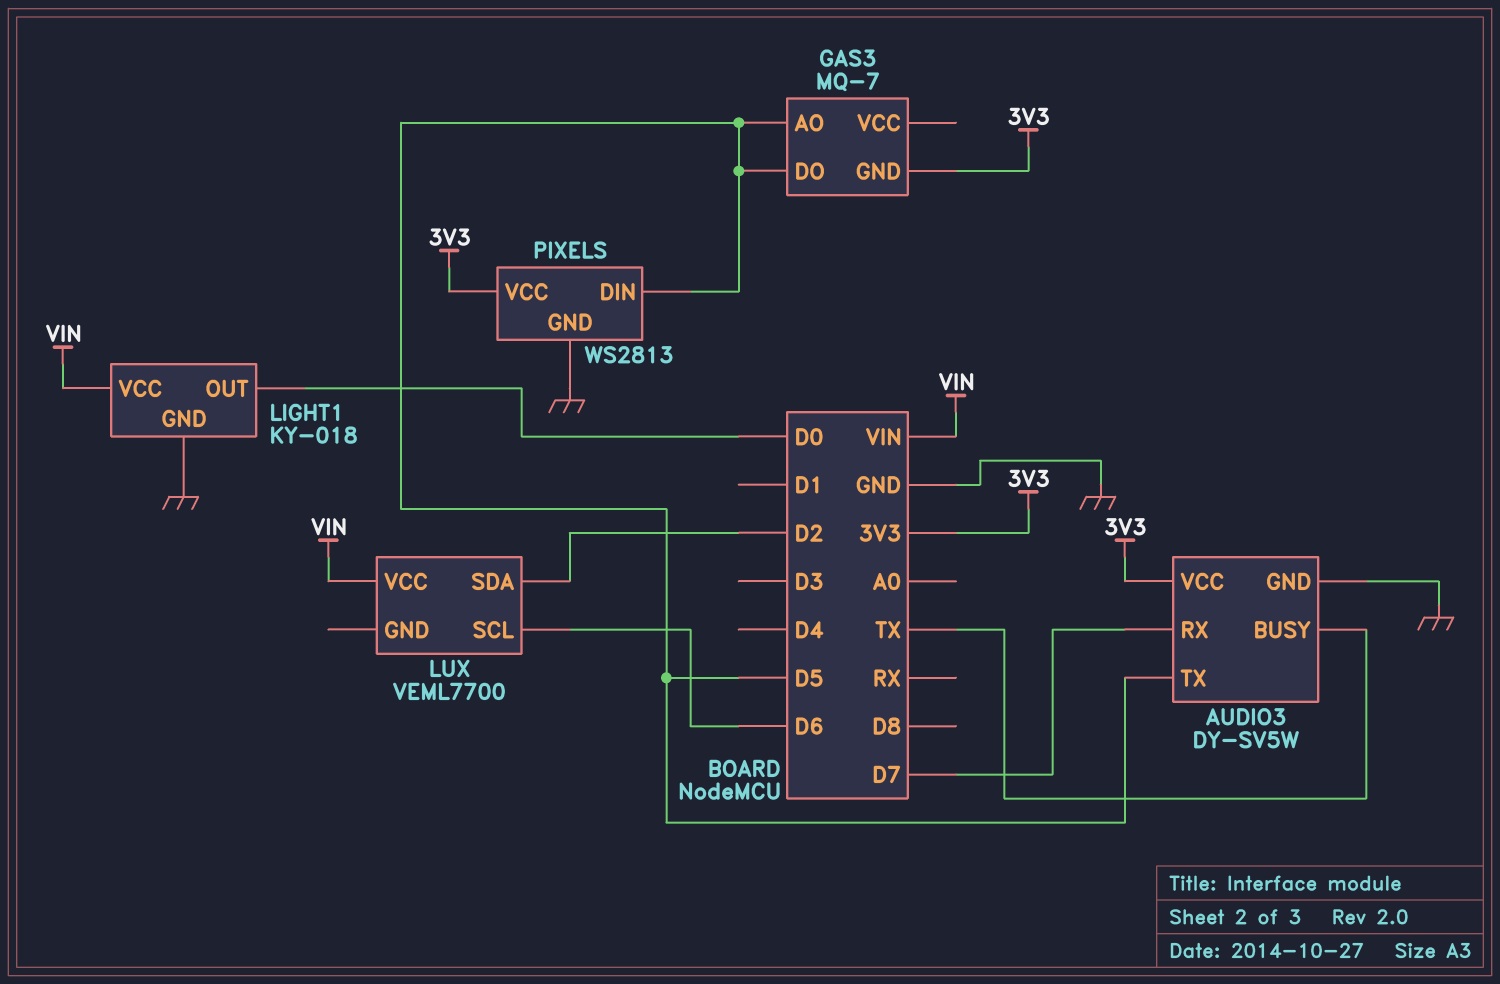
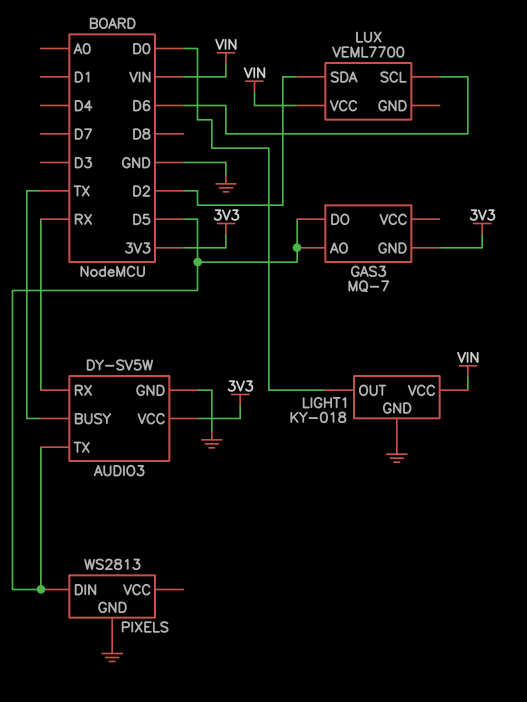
AUDIO3 pin RX: D7 -> RX
PIXELS pin VCC: 3V3 -> none

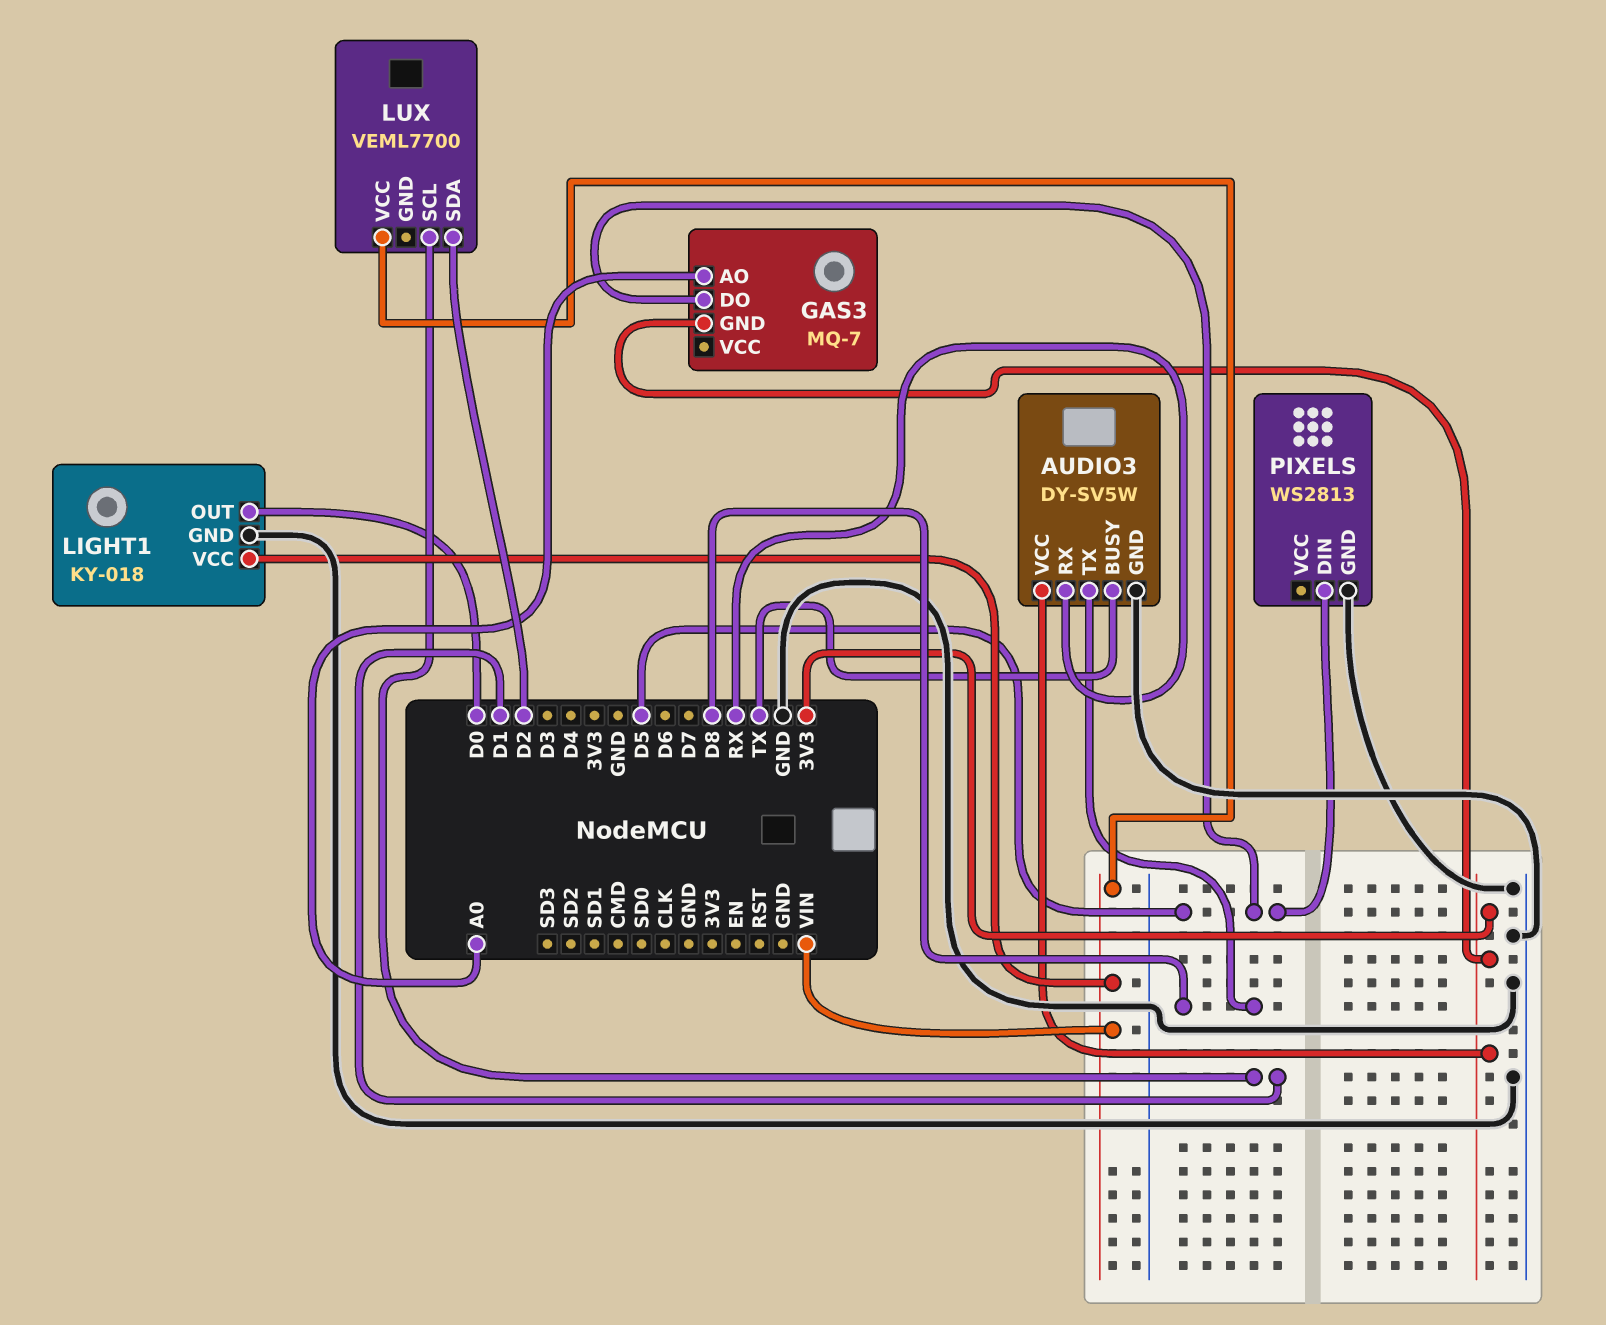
AUDIO3 pin TX: D5 -> D8
GAS3 pin AO: D5 -> A0
LUX pin SCL: D6 -> D1

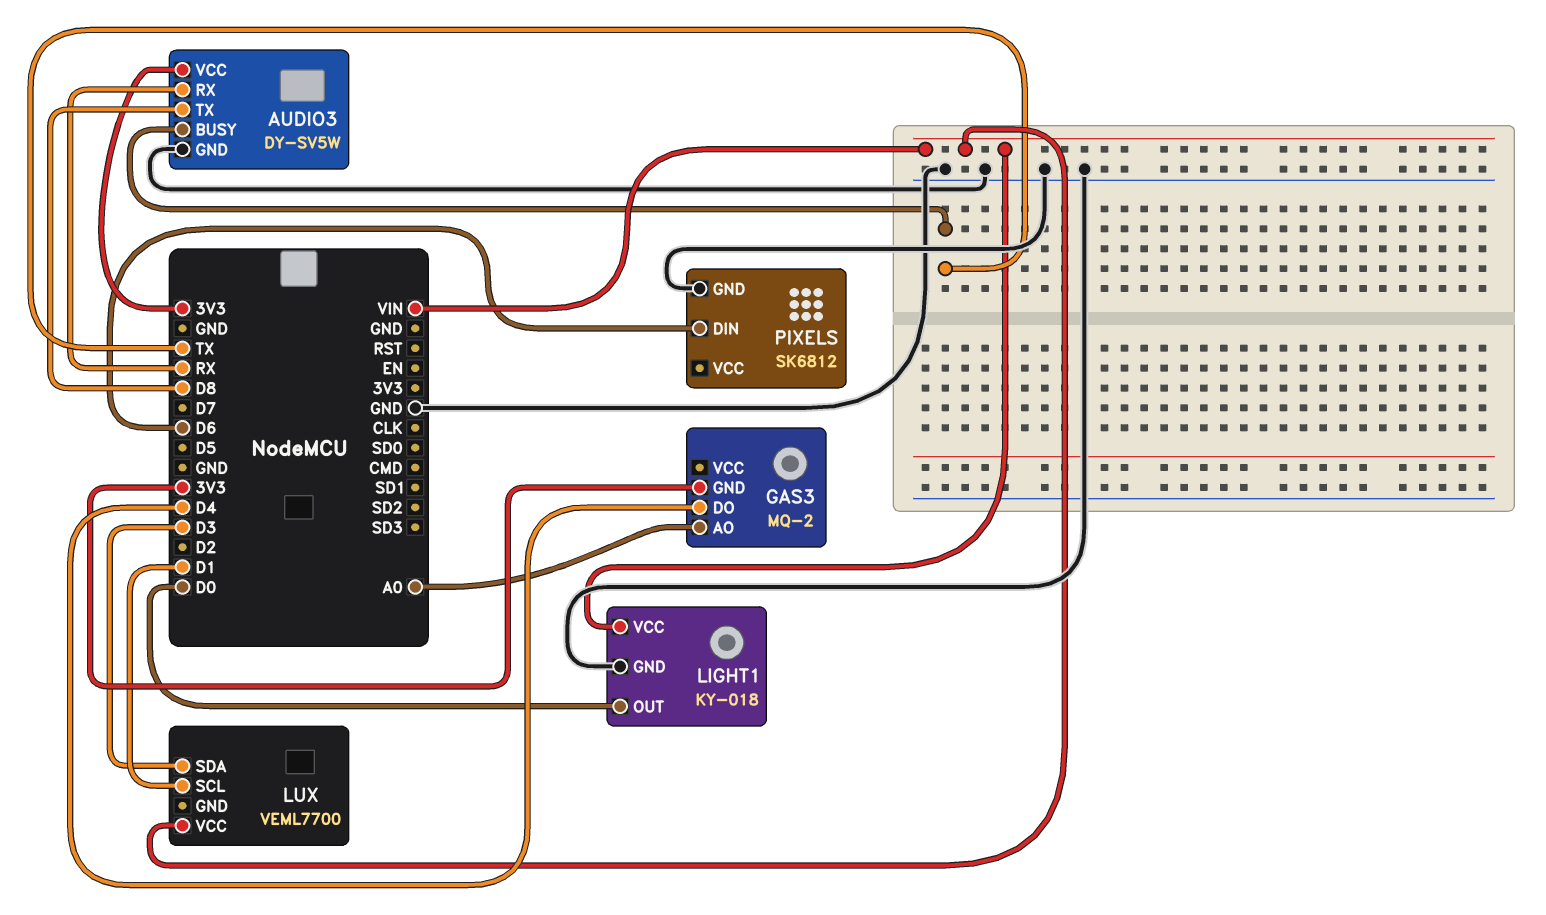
GAS3: MQ-7 -> MQ-2
GAS3 pin DO: D5 -> D4
LUX pin SDA: D2 -> D3
PIXELS: WS2813 -> SK6812
PIXELS pin DIN: D5 -> D6

